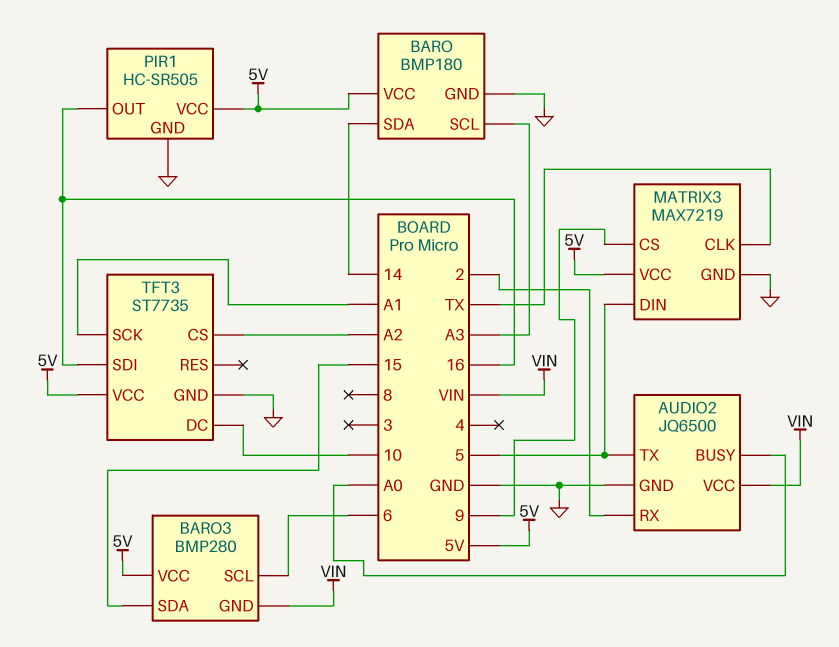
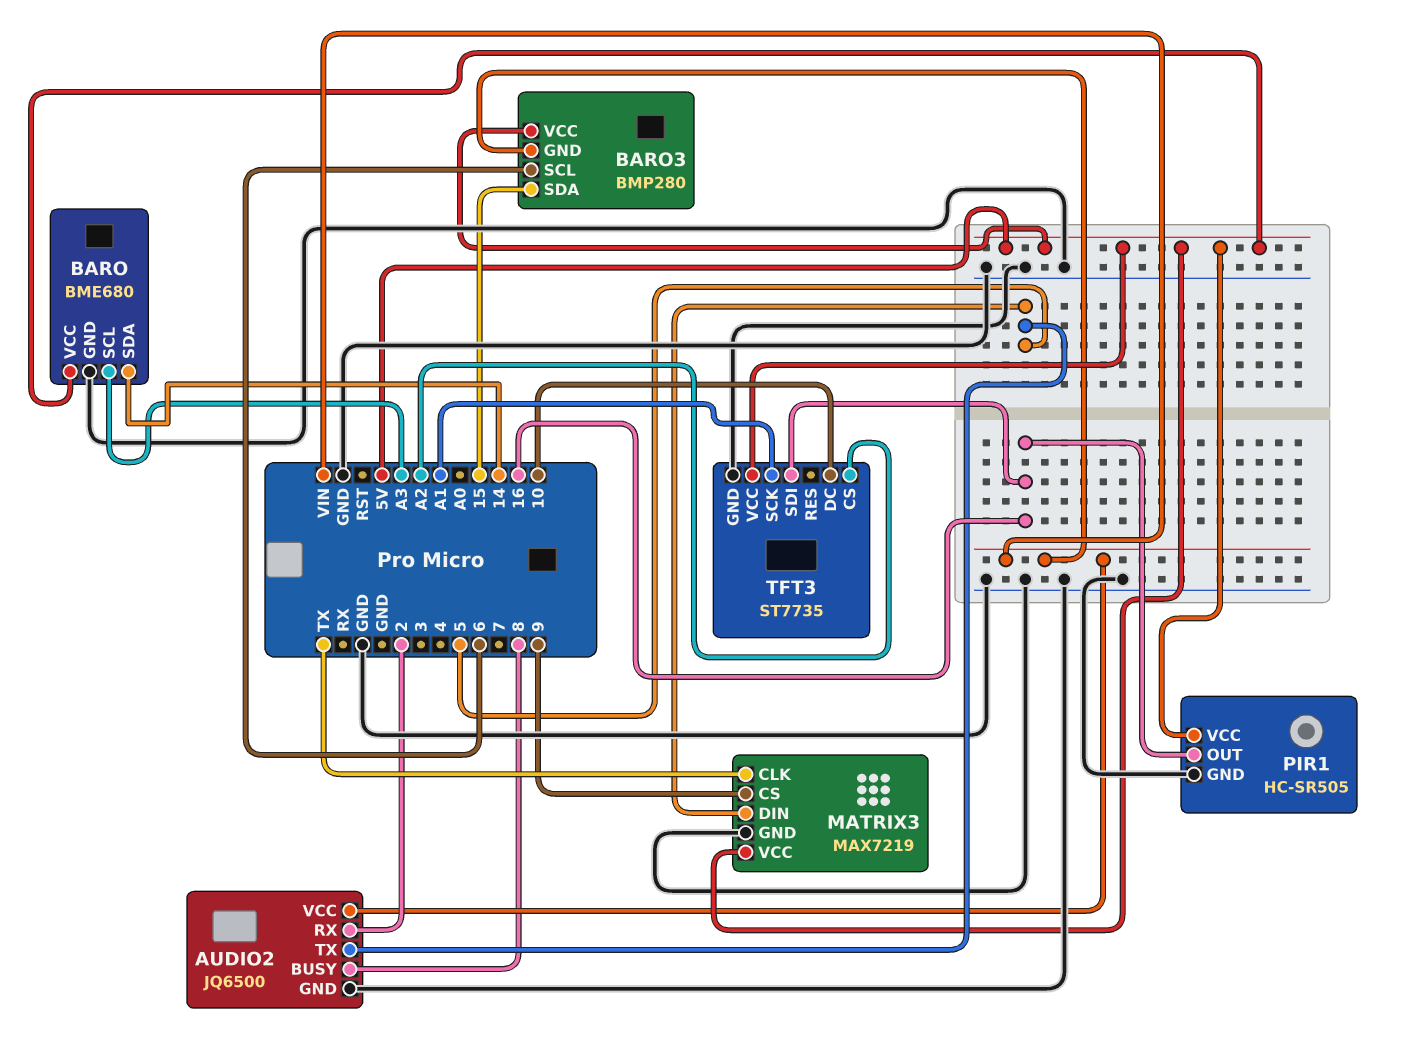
AUDIO2 pin BUSY: A0 -> 8
BARO: BMP180 -> BME680

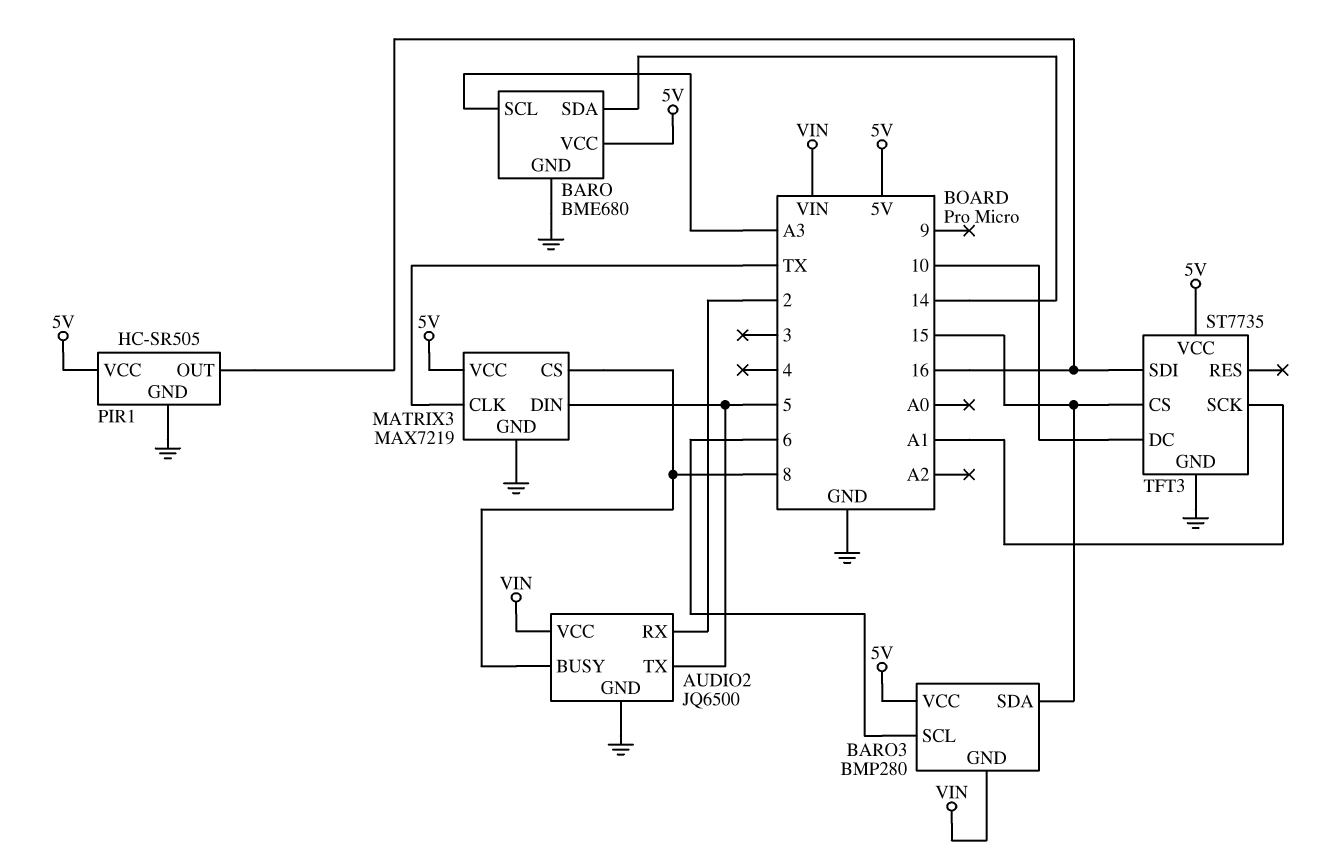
MATRIX3 pin CS: 9 -> 8
TFT3 pin CS: A2 -> 15

